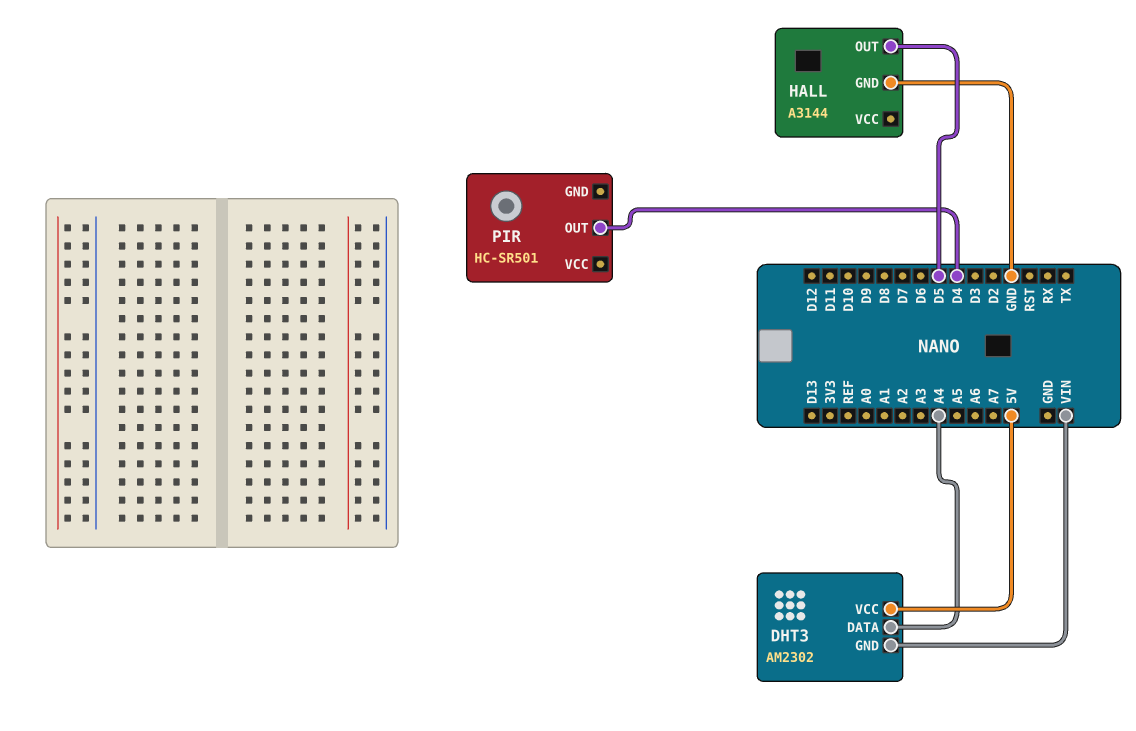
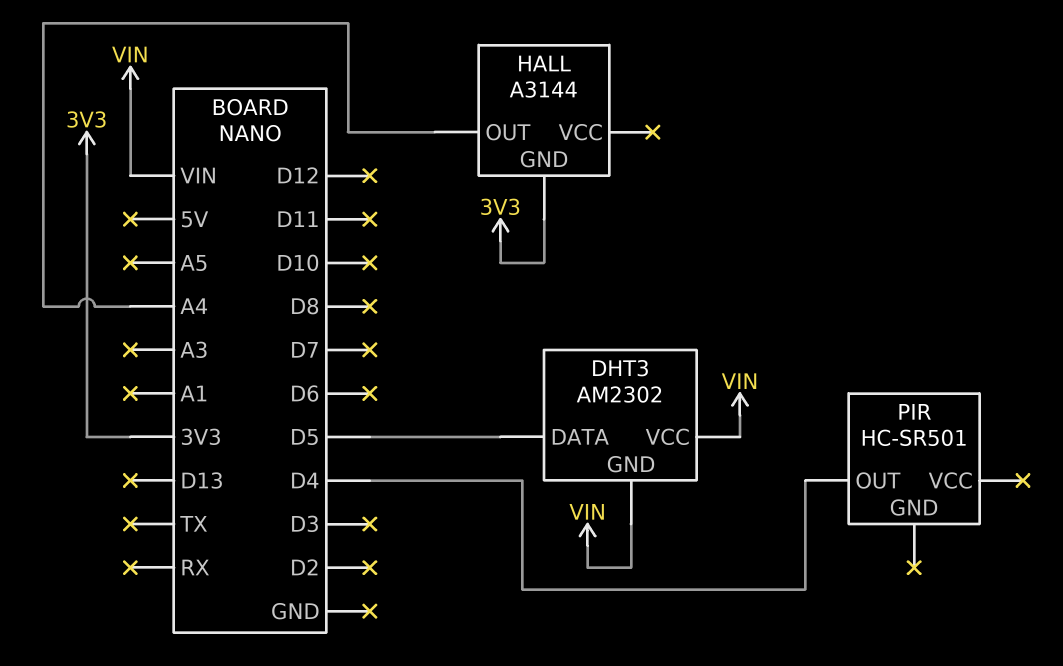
DHT3 pin DATA: A4 -> D5
DHT3 pin VCC: 5V -> VIN
HALL pin GND: GND -> 3V3
HALL pin OUT: D5 -> A4

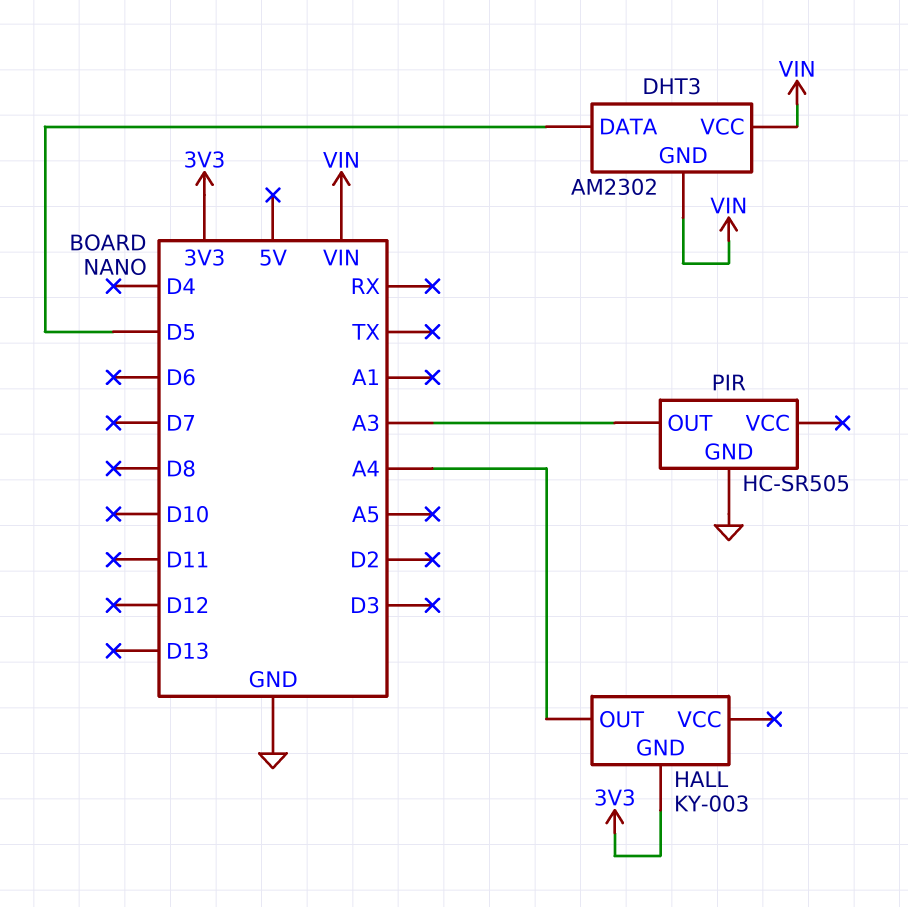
HALL: A3144 -> KY-003
PIR: HC-SR501 -> HC-SR505
PIR pin GND: none -> GND
PIR pin OUT: D4 -> A3

